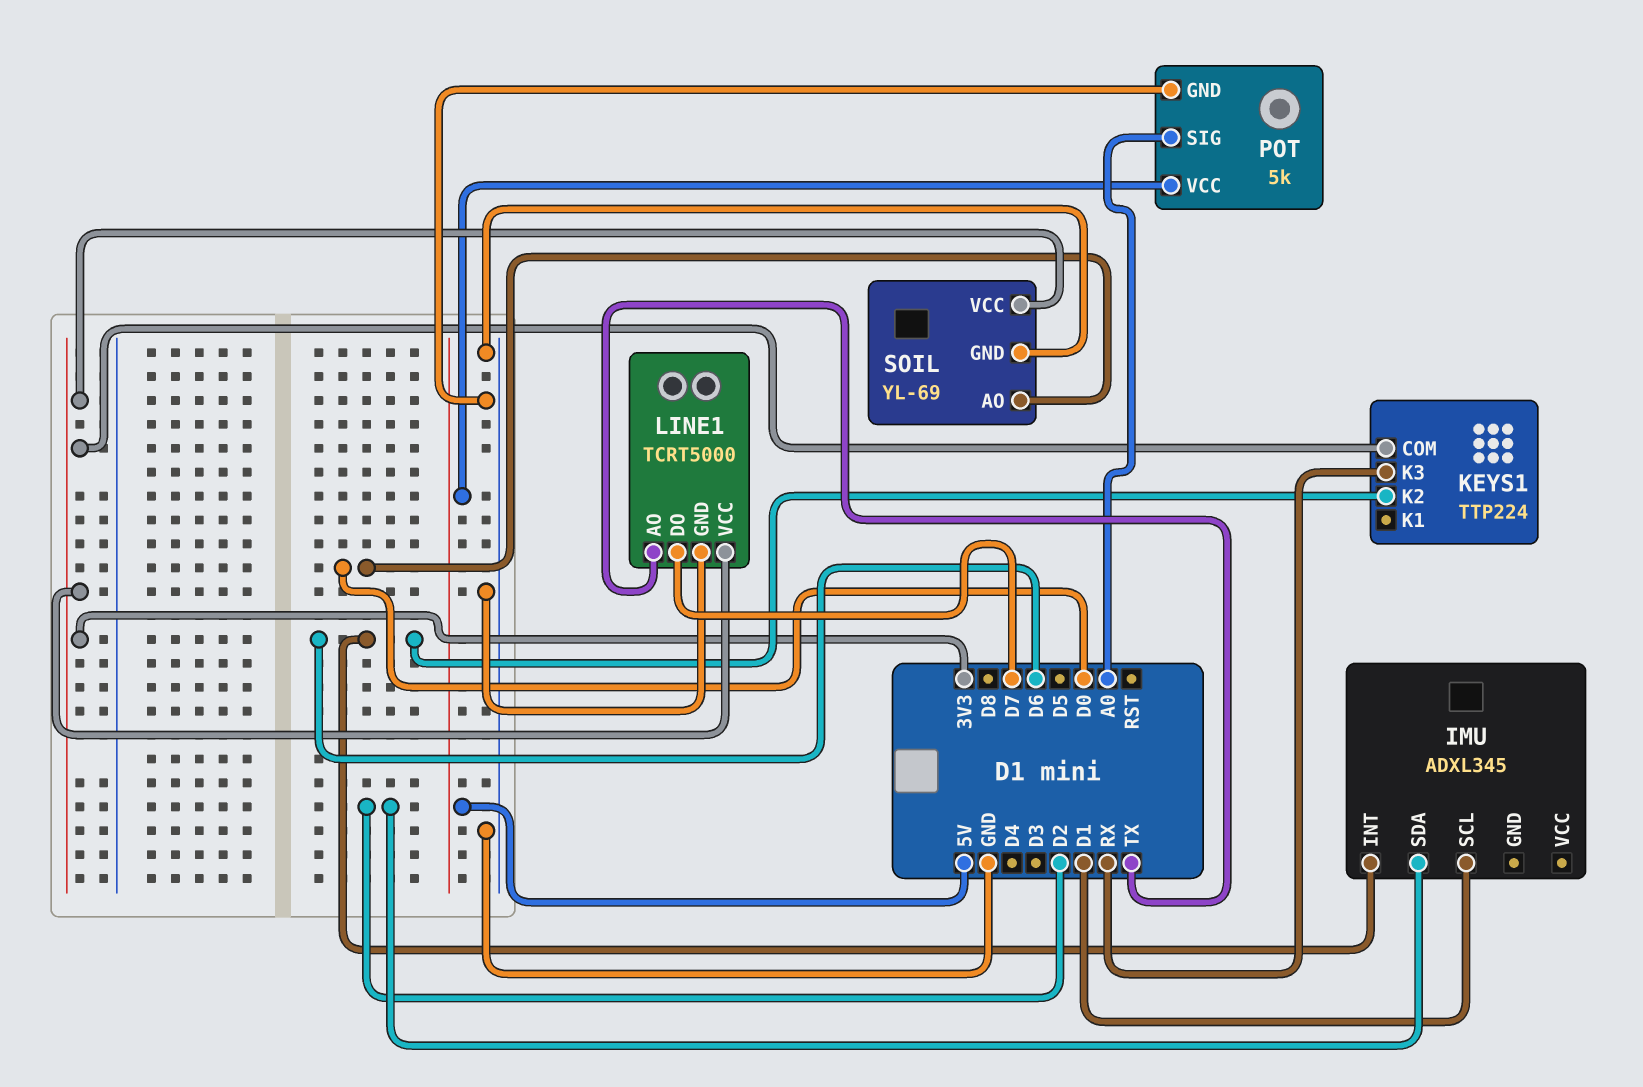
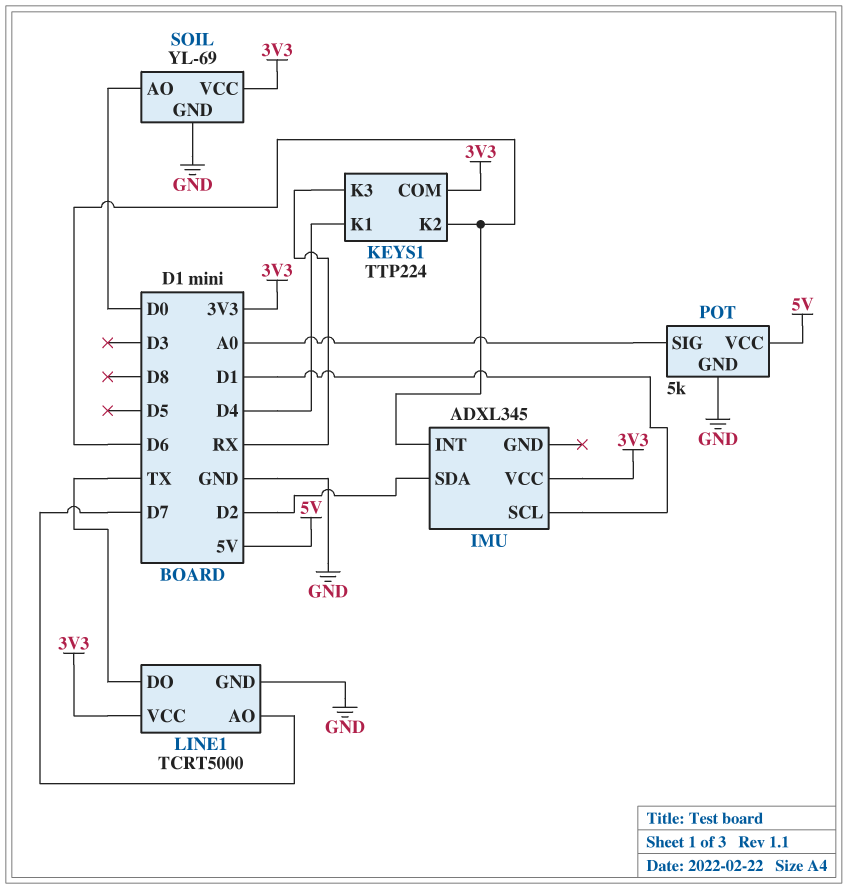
IMU pin VCC: none -> 3V3
KEYS1 pin K1: none -> D4
LINE1 pin AO: TX -> D7
LINE1 pin DO: D7 -> TX

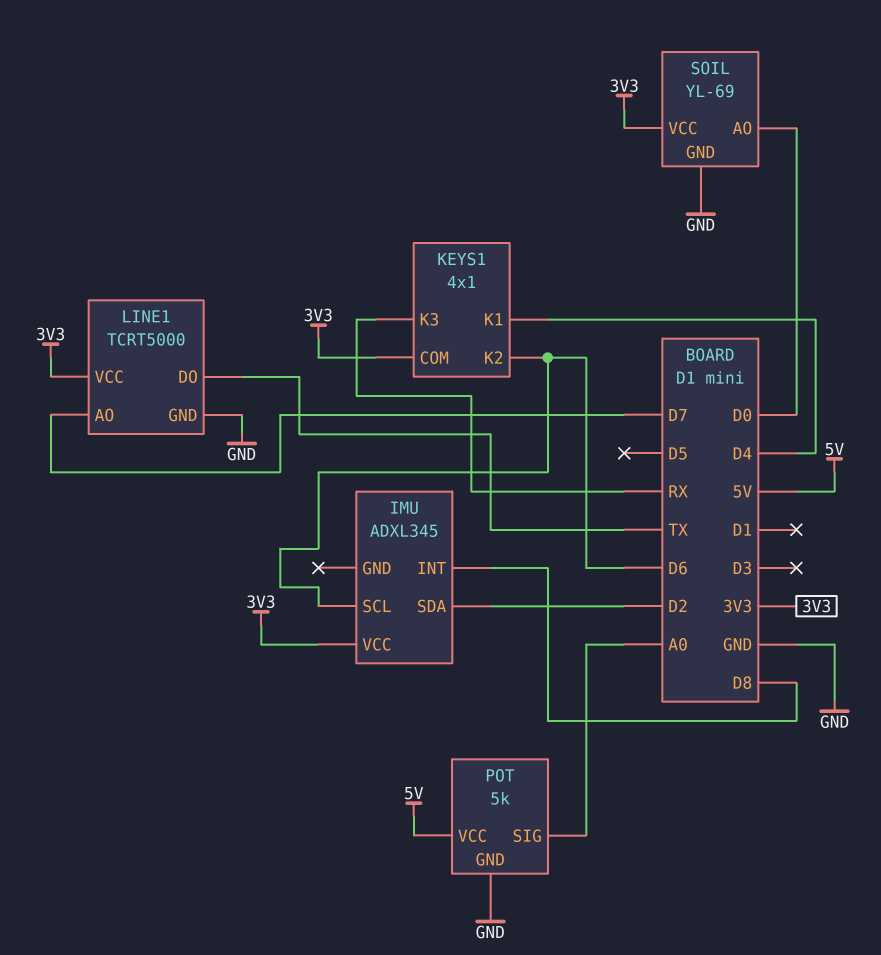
IMU pin INT: D6 -> D8
IMU pin SCL: D1 -> D6
KEYS1: TTP224 -> 4x1

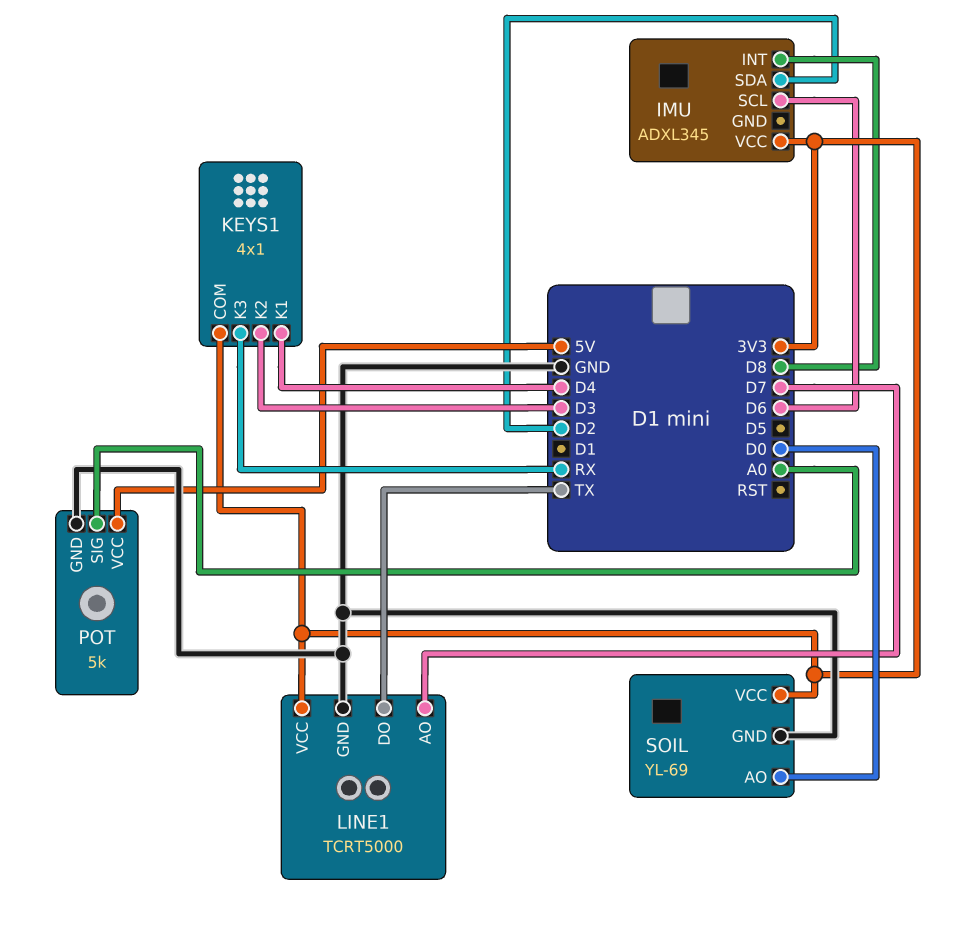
KEYS1 pin K2: D6 -> D3

